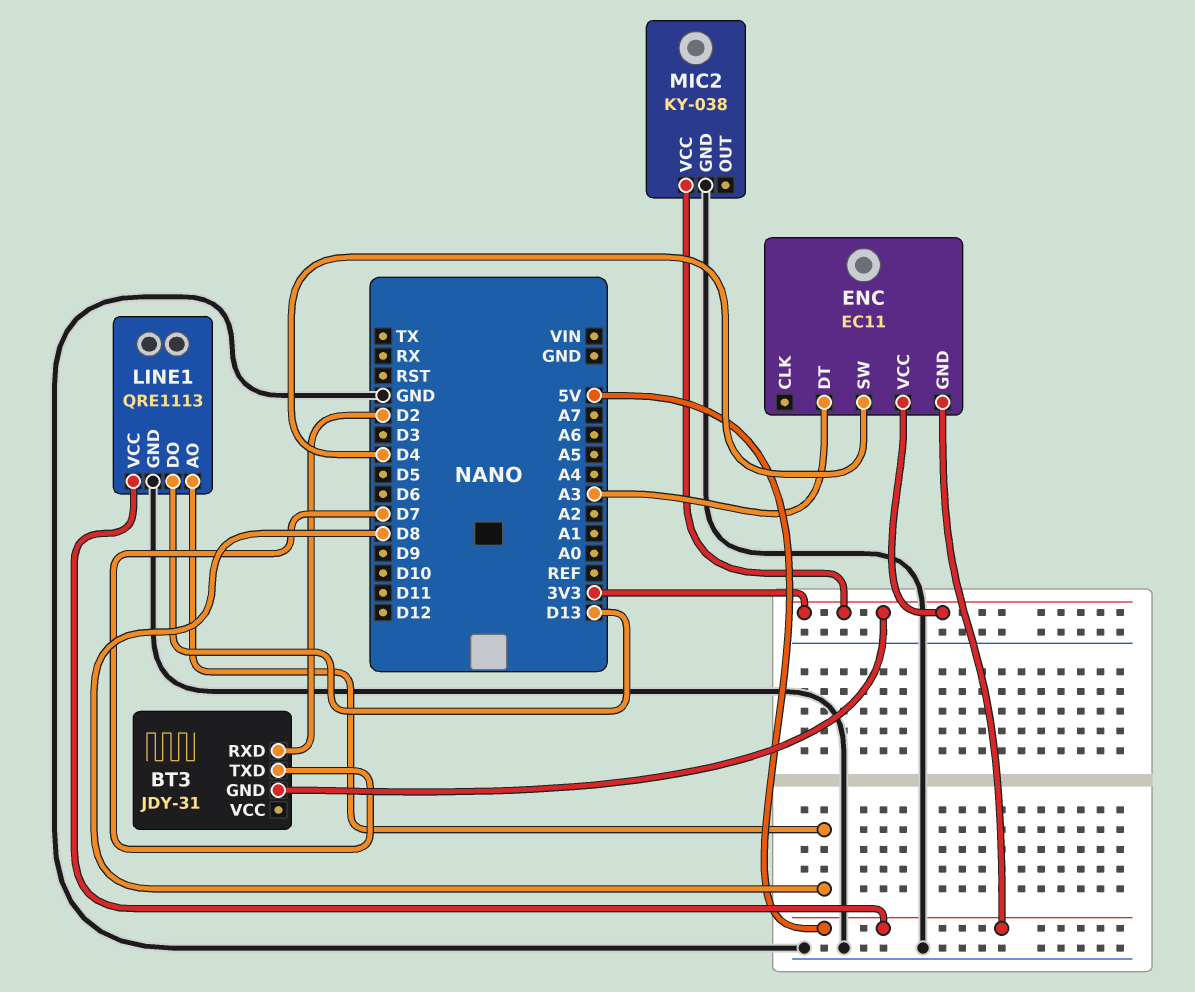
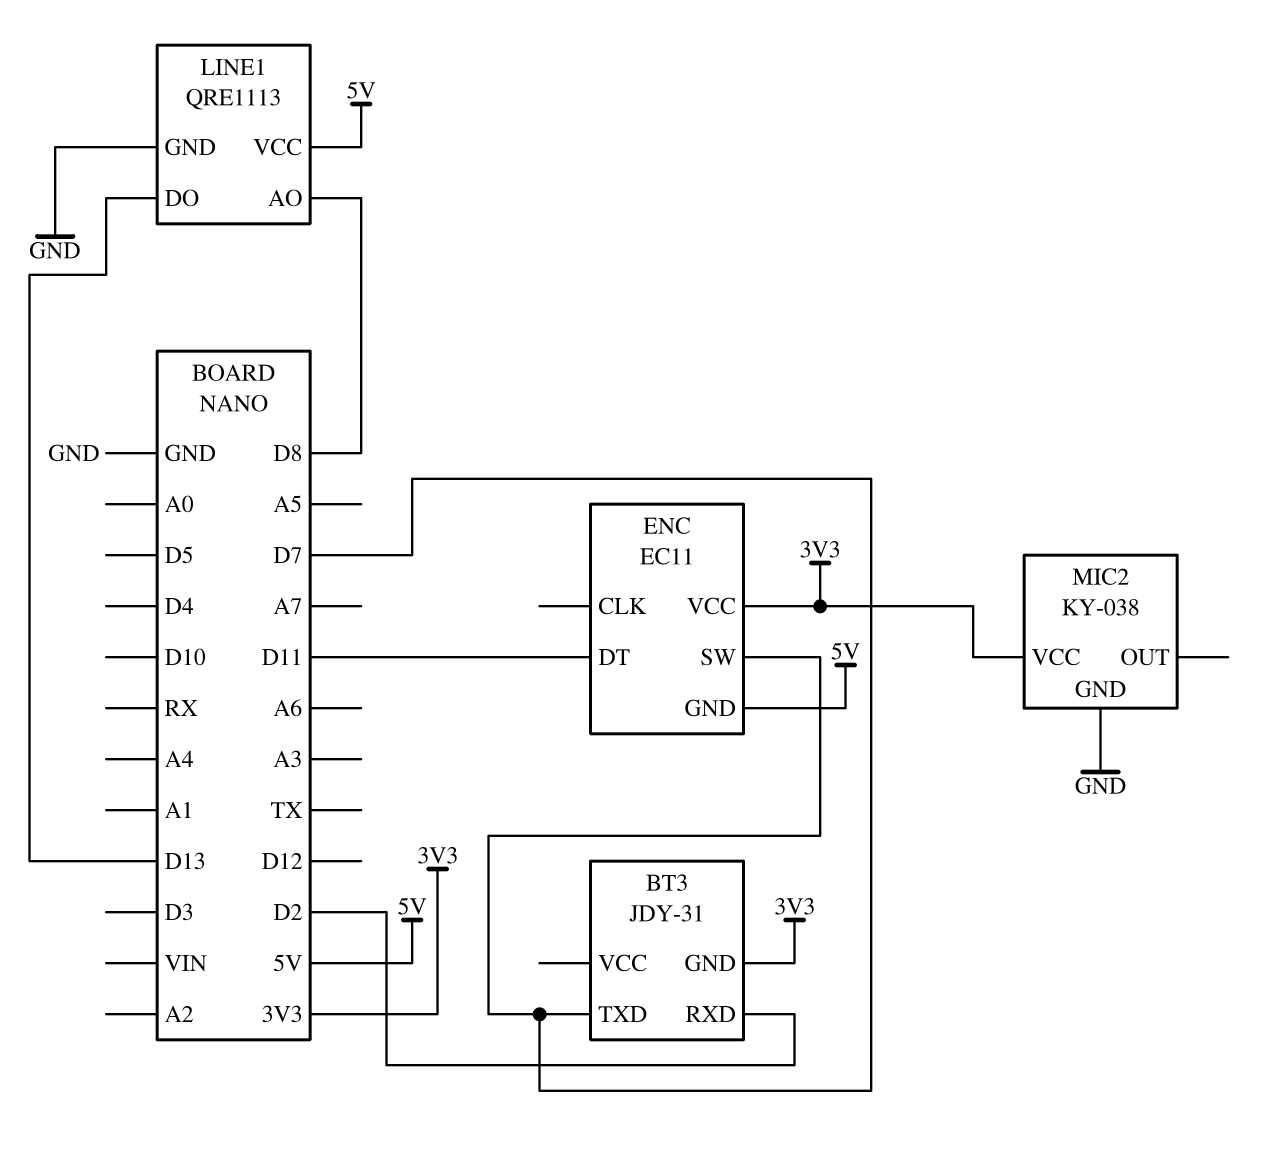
ENC pin DT: A3 -> D11
ENC pin SW: D4 -> D7

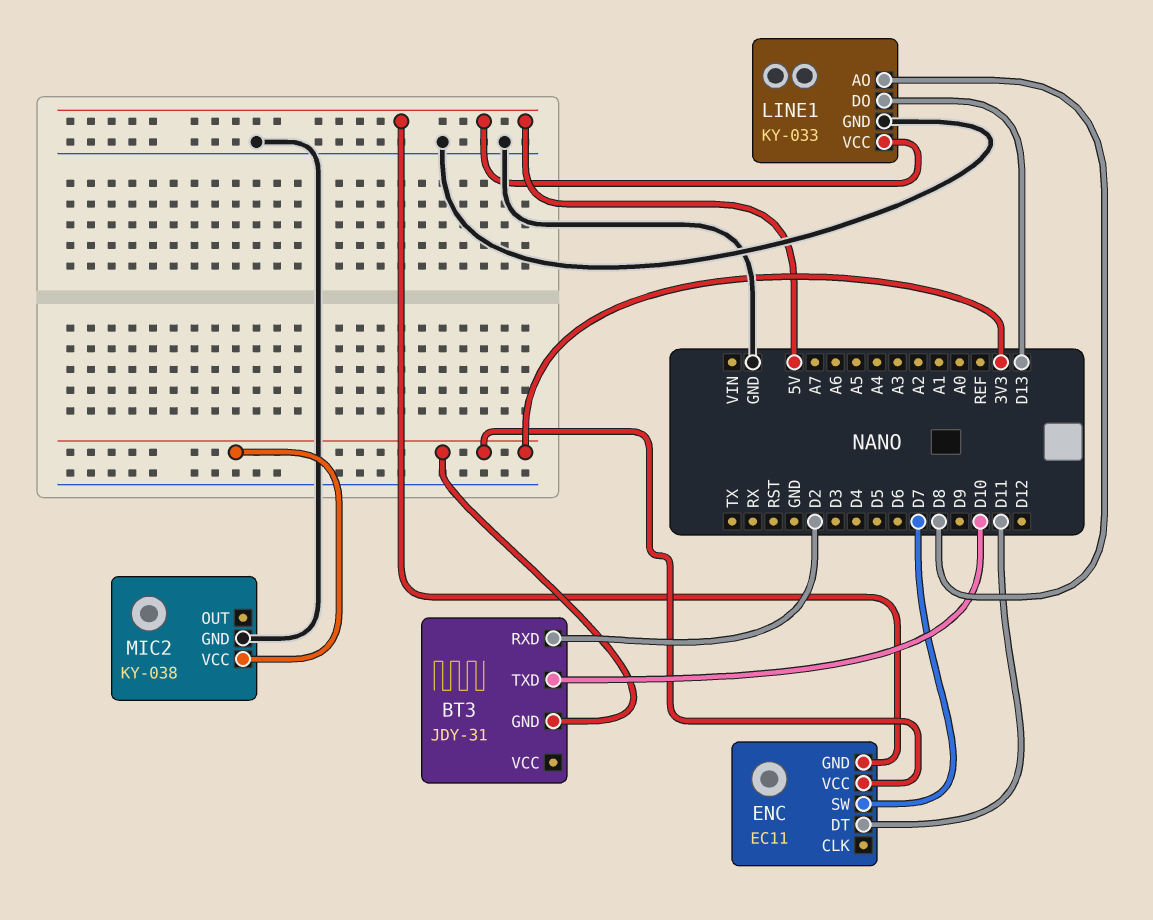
BT3 pin TXD: D7 -> D10
LINE1: QRE1113 -> KY-033

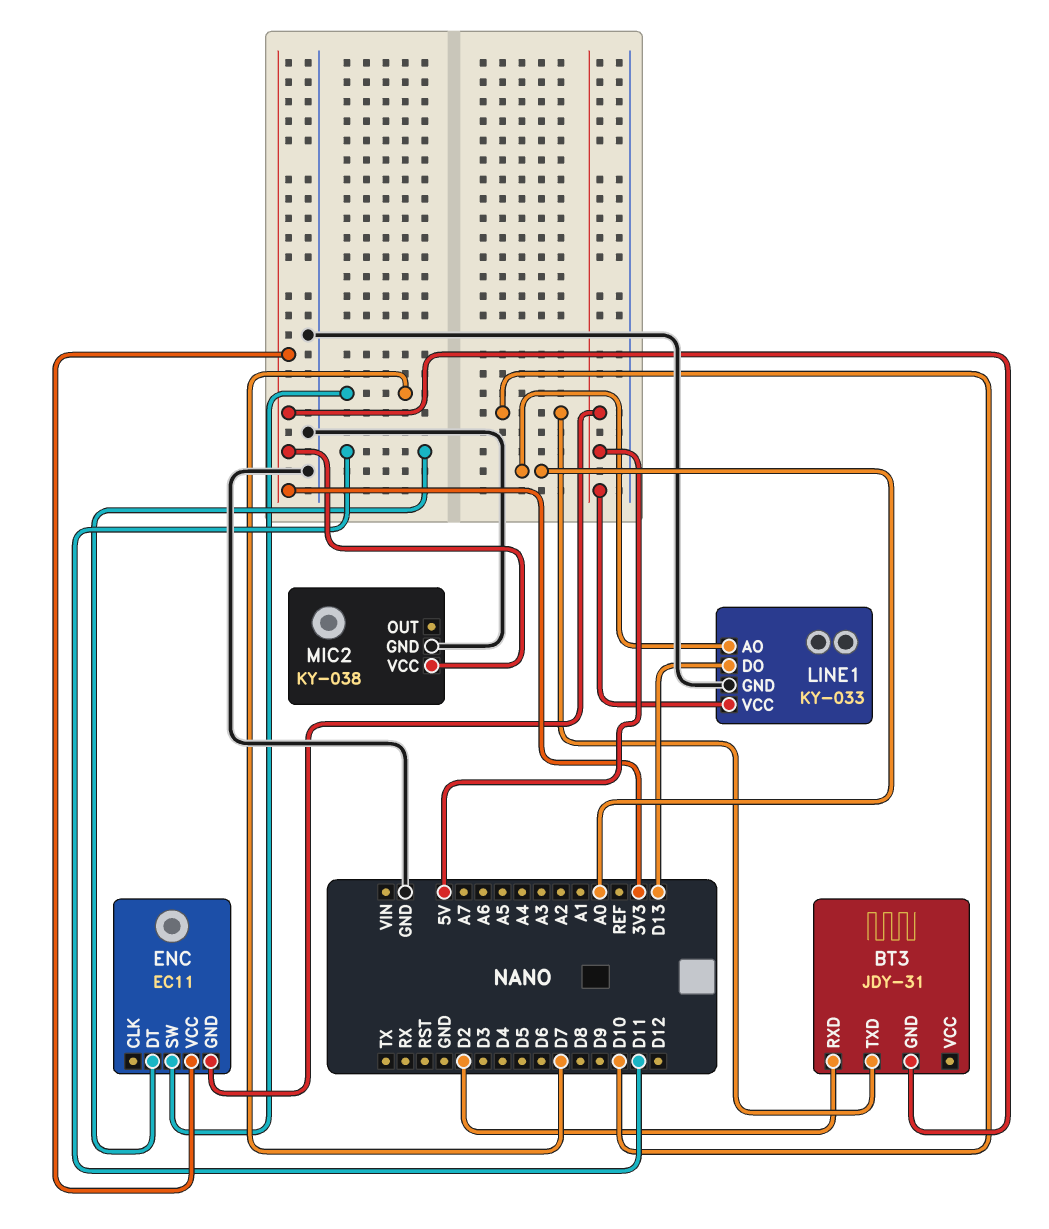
LINE1 pin AO: D8 -> A0

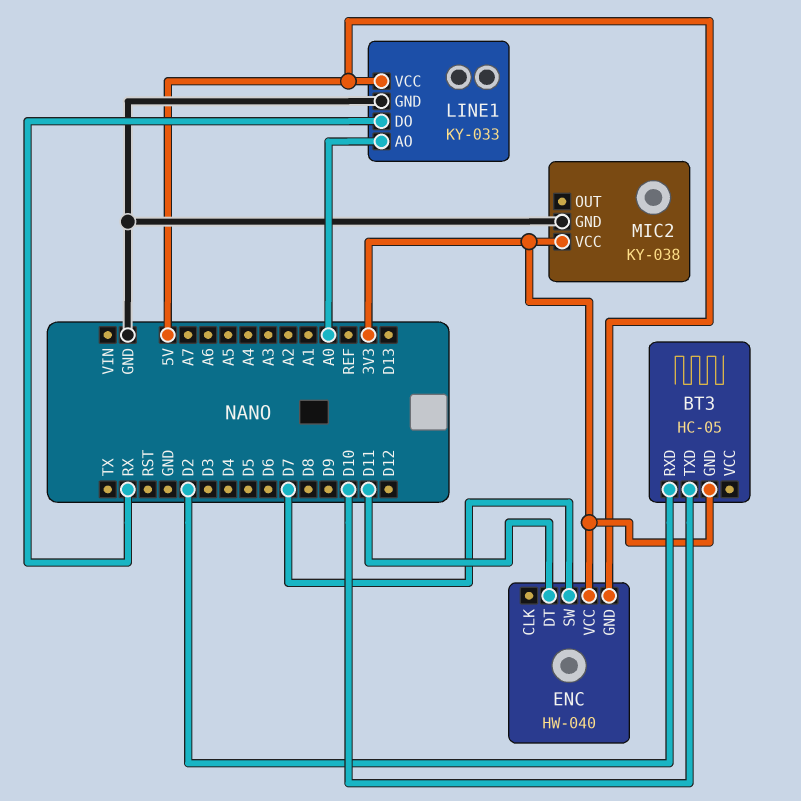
BT3: JDY-31 -> HC-05
ENC: EC11 -> HW-040
LINE1 pin DO: D13 -> RX

